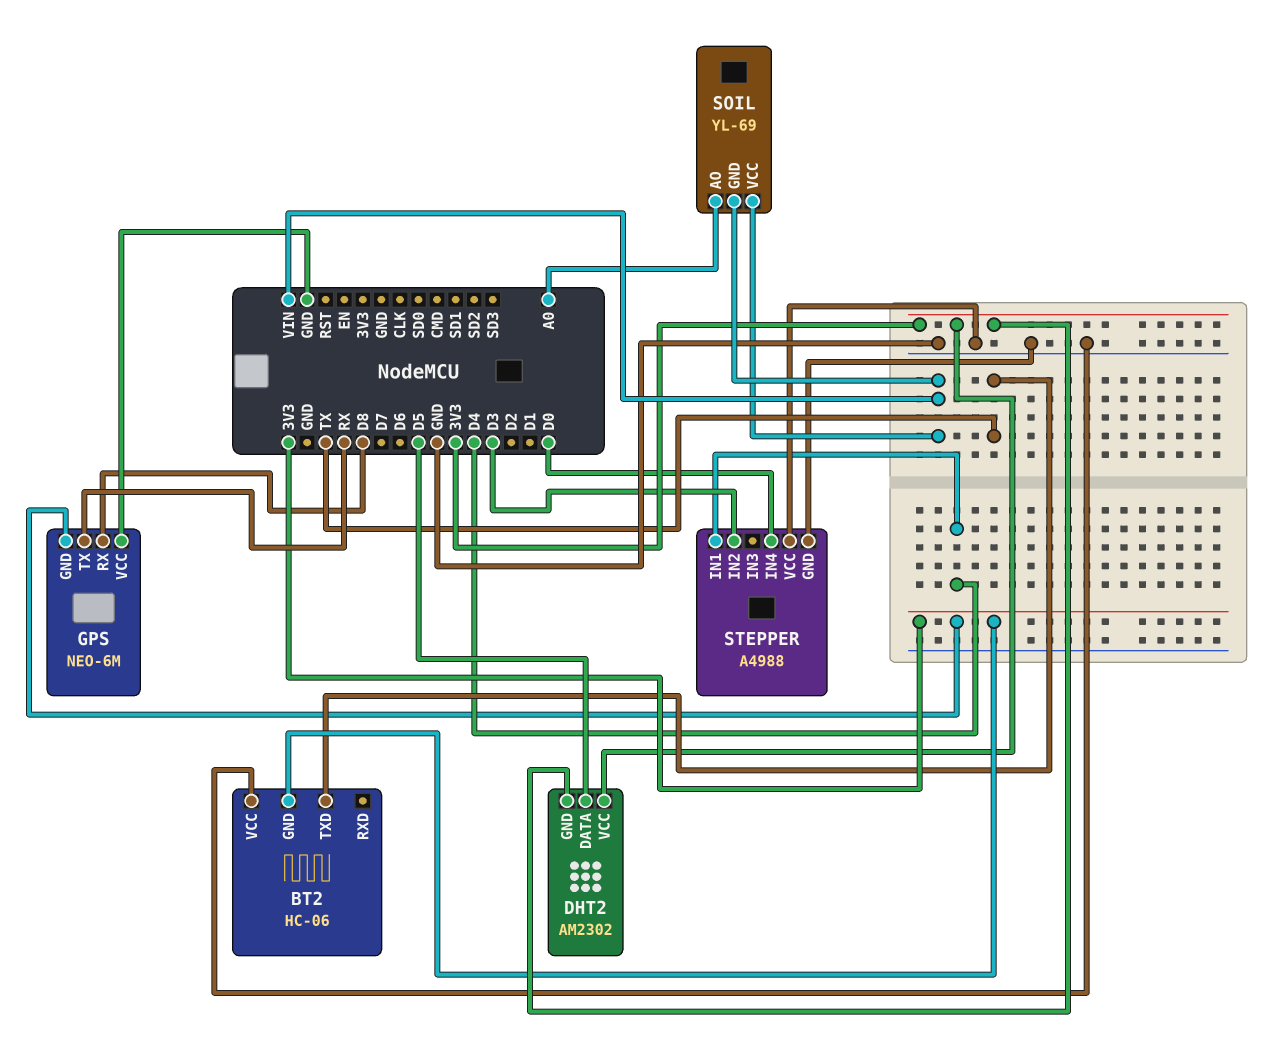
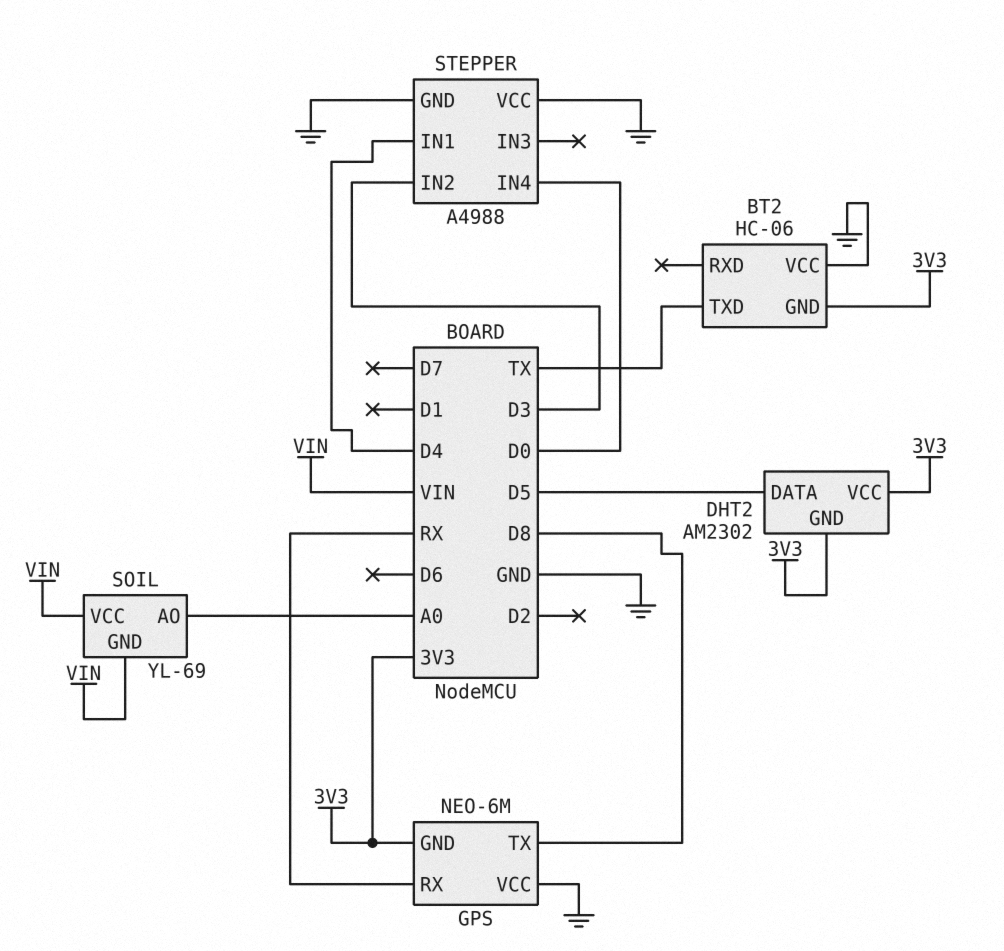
GPS pin RX: D8 -> RX
GPS pin TX: RX -> D8

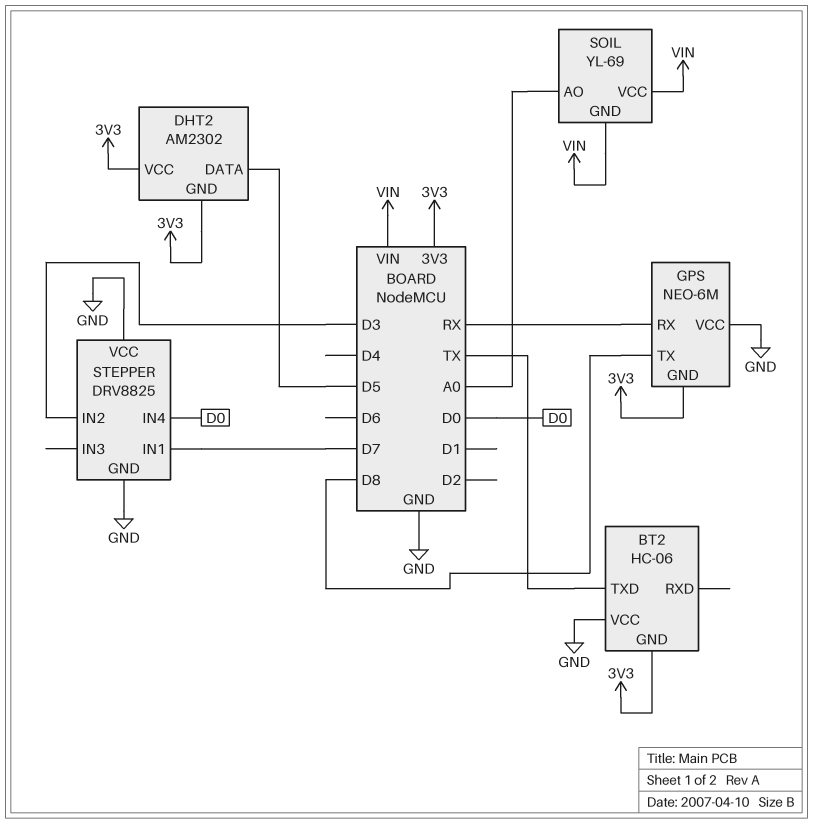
STEPPER: A4988 -> DRV8825
STEPPER pin IN1: D4 -> D7

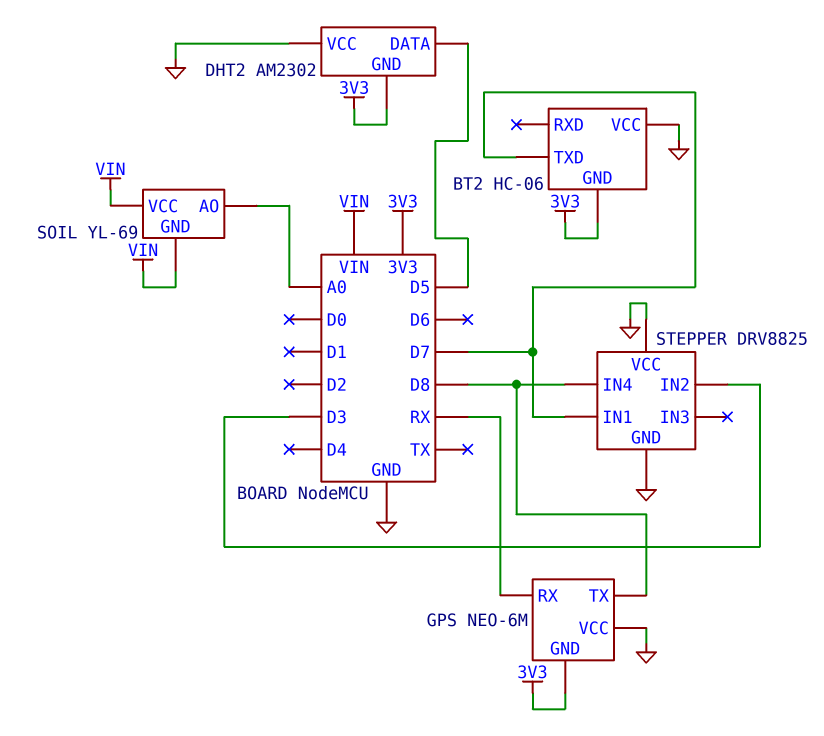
BT2 pin TXD: TX -> D7
DHT2 pin VCC: 3V3 -> GND
STEPPER pin IN4: D0 -> D8

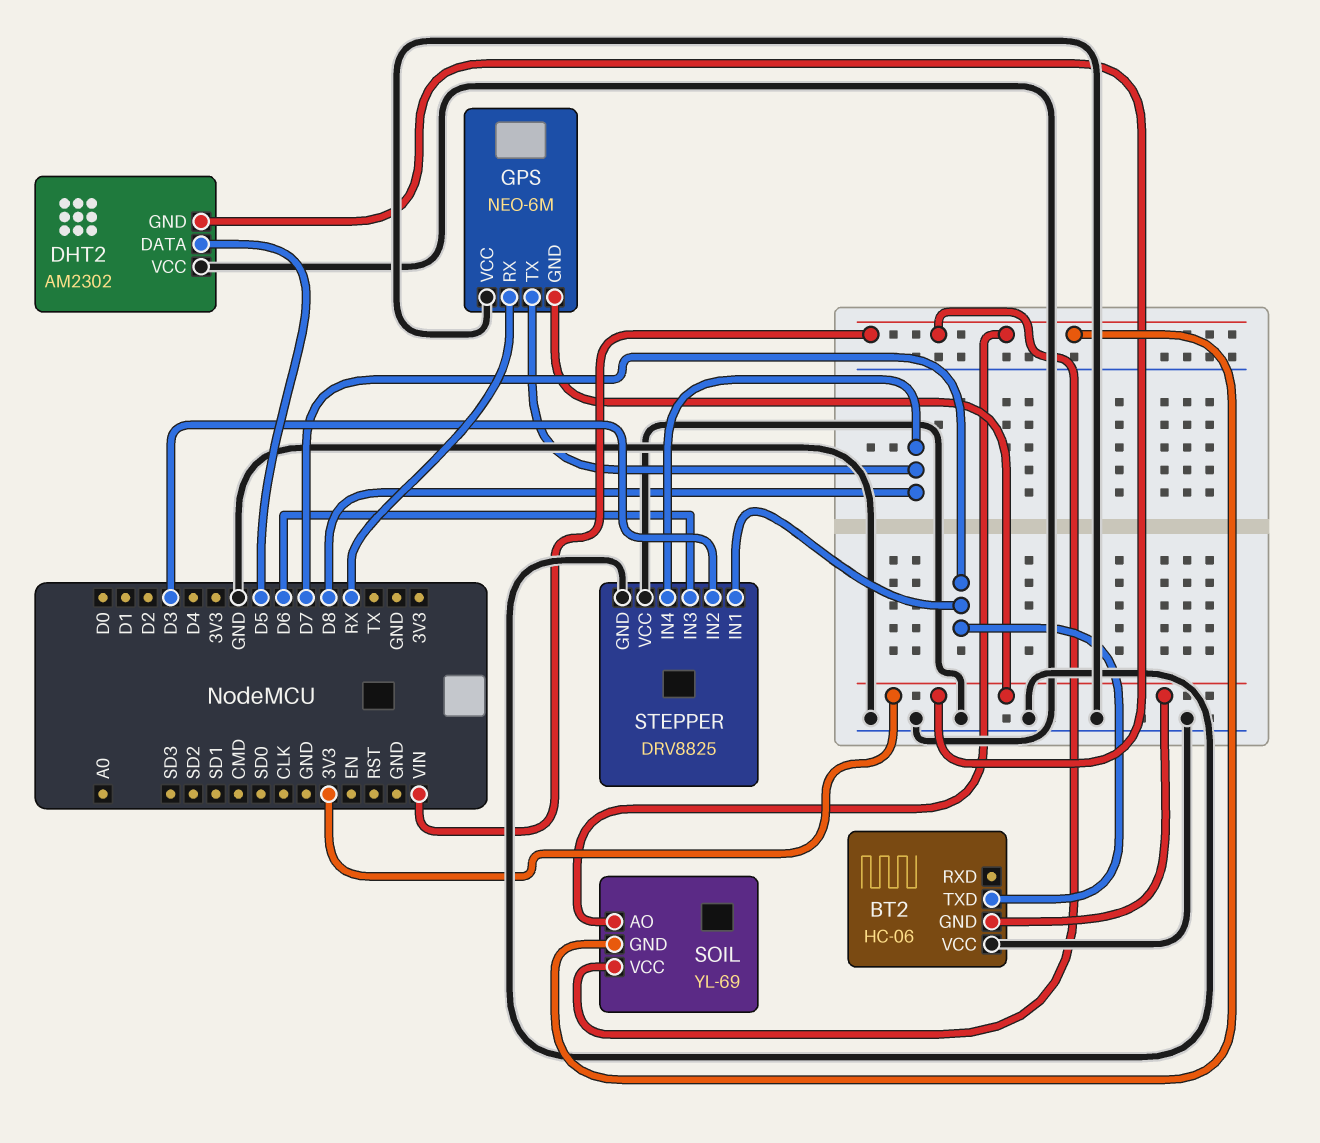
SOIL pin AO: A0 -> VIN
STEPPER pin IN3: none -> D6

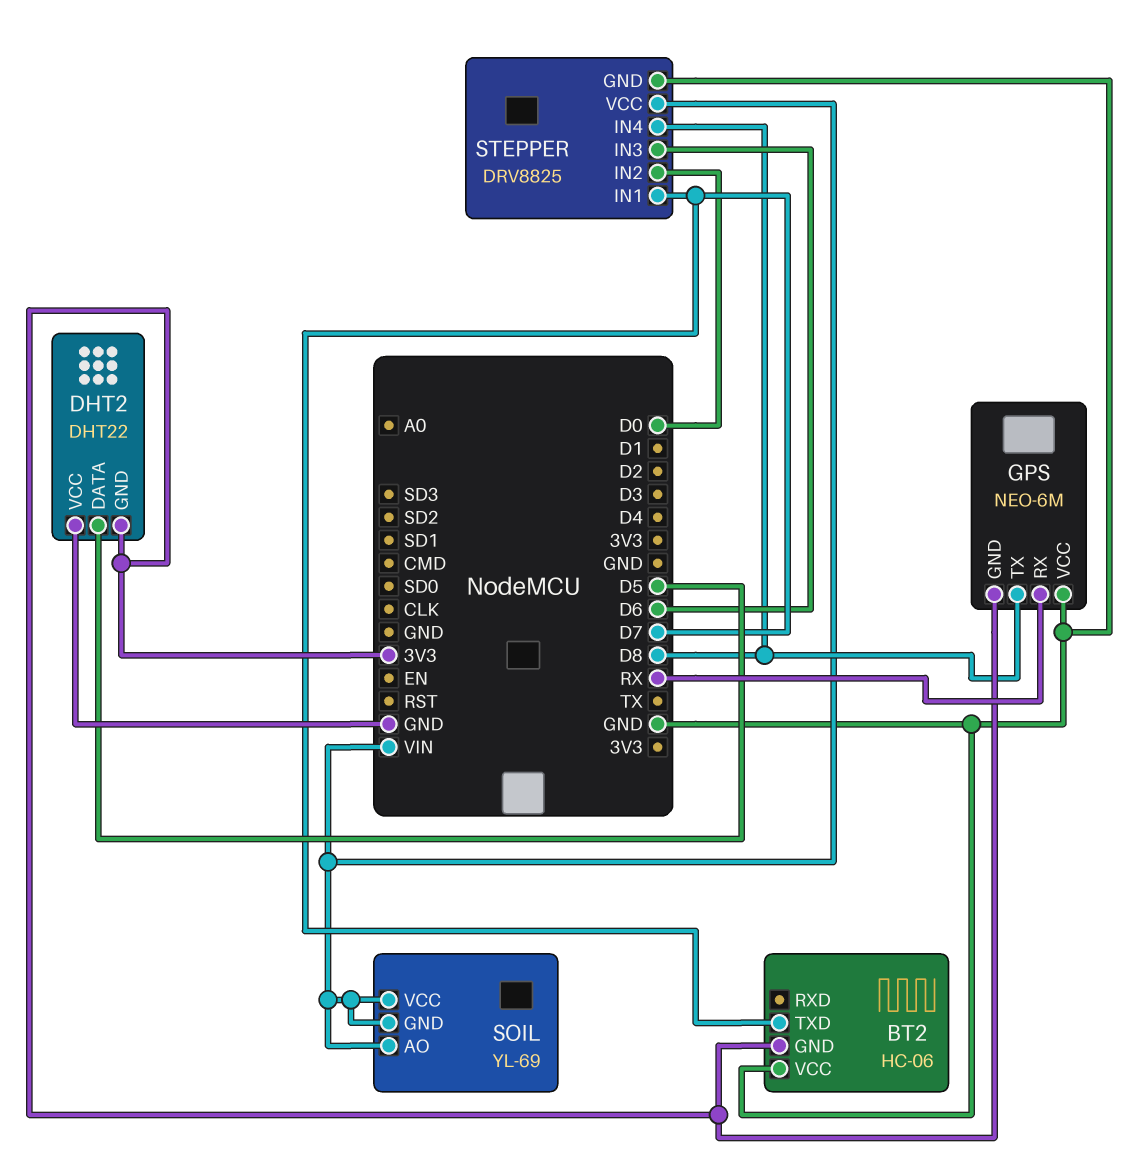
DHT2: AM2302 -> DHT22
STEPPER pin IN2: D3 -> D0
STEPPER pin VCC: GND -> VIN

